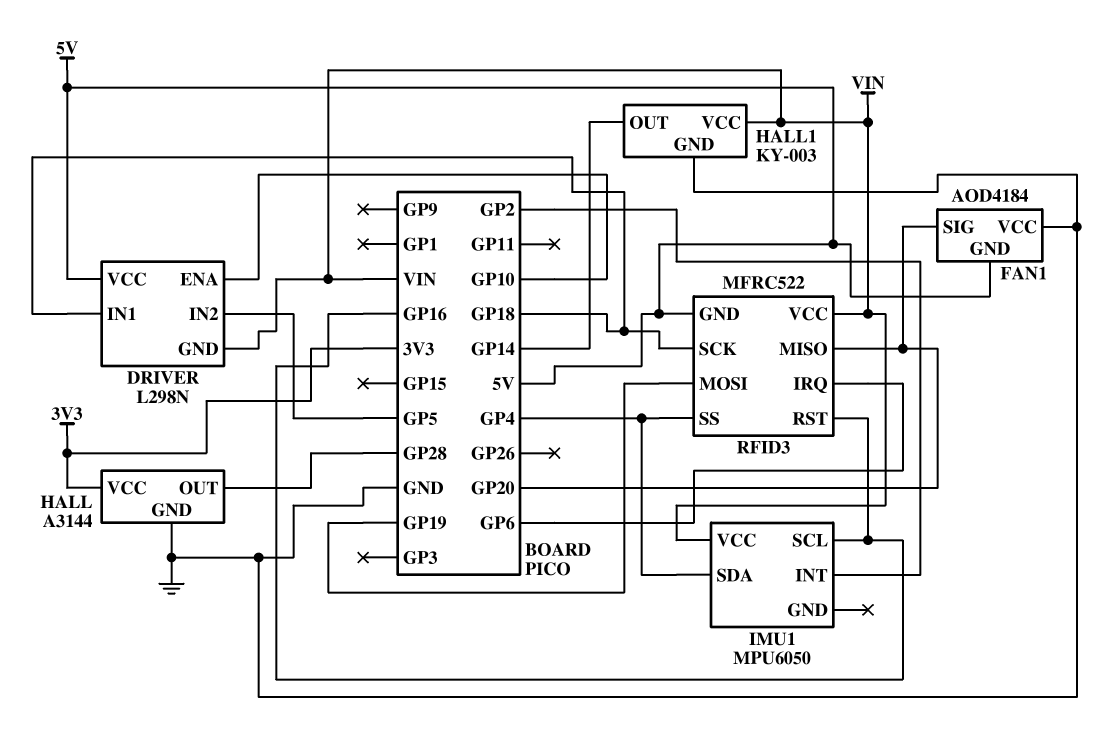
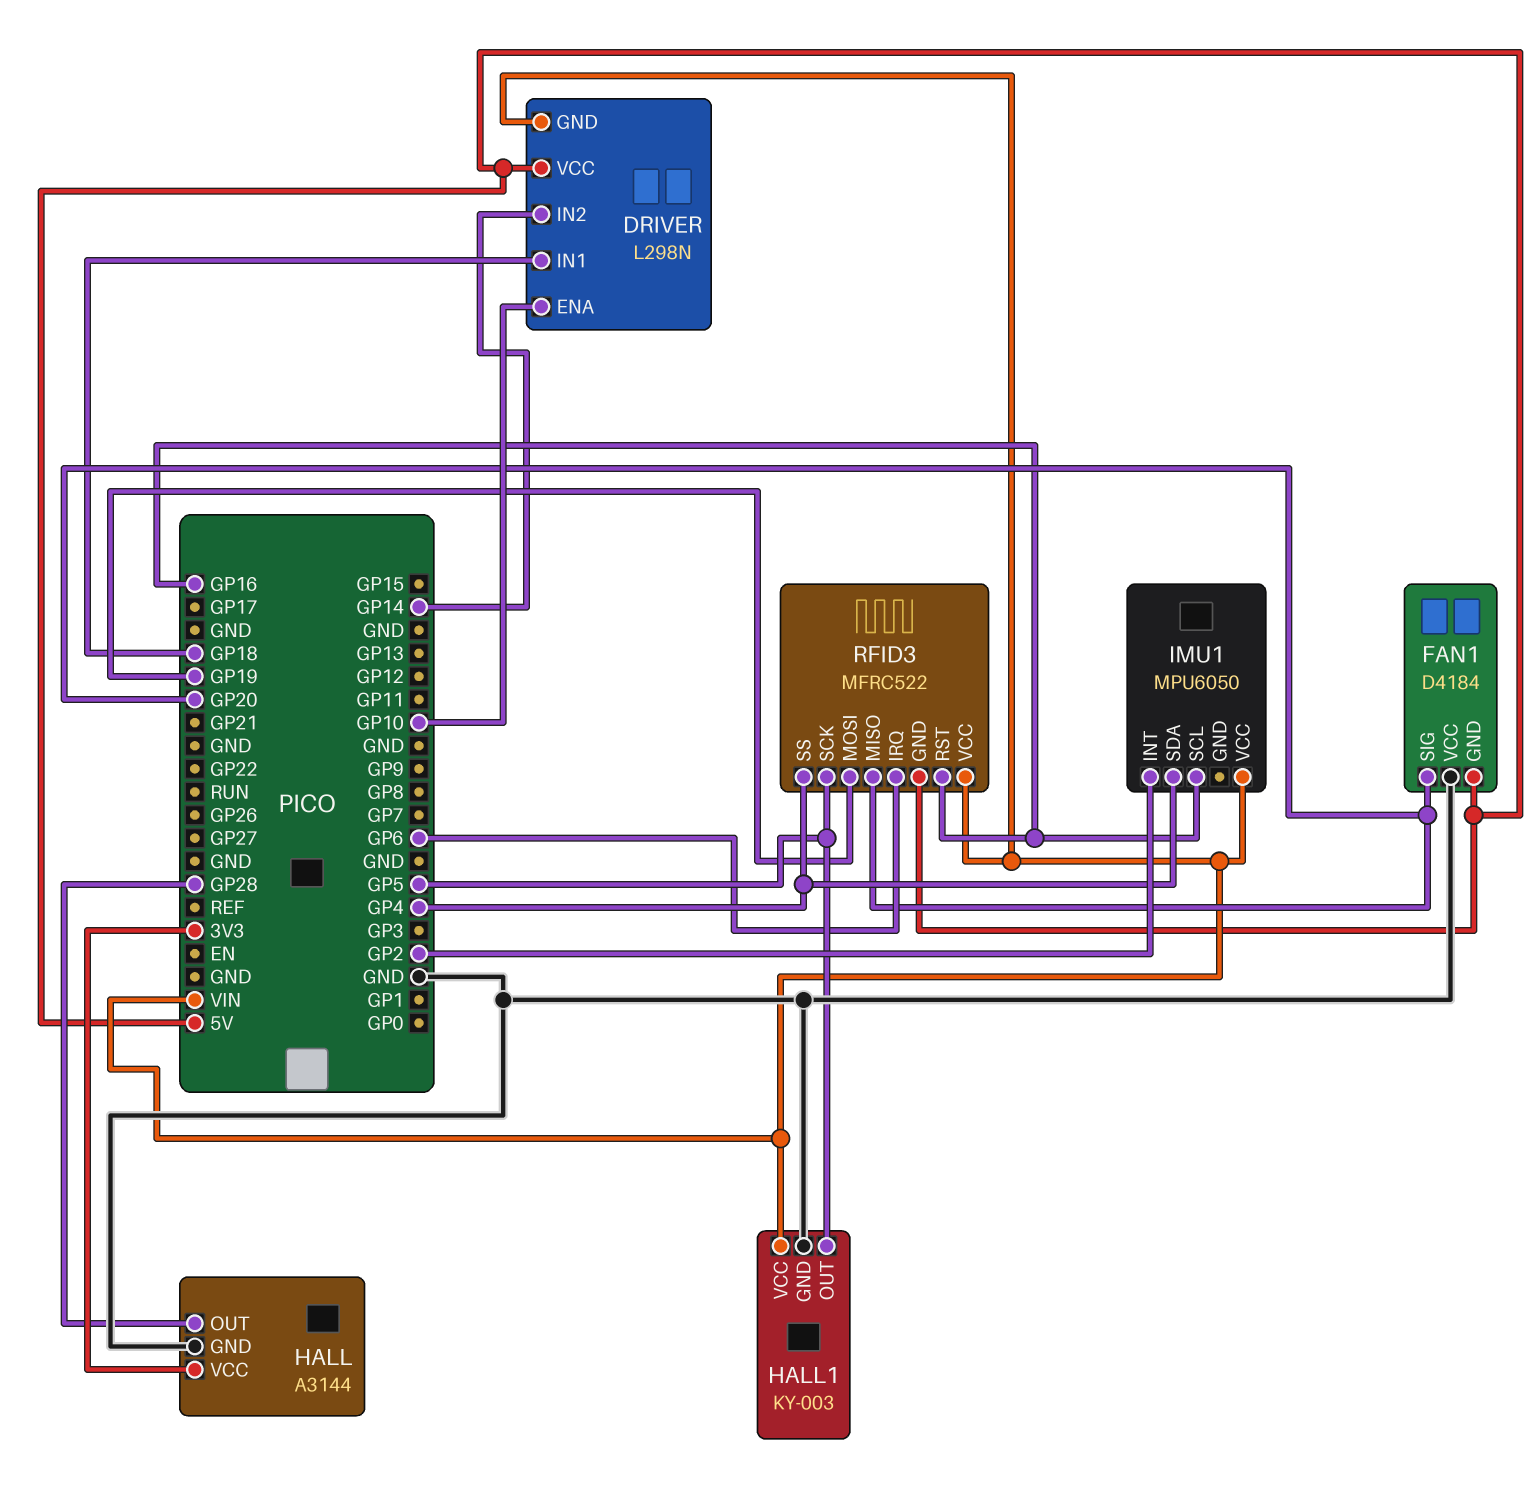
DRIVER pin IN2: GP5 -> GP14
FAN1: AOD4184 -> D4184
HALL1 pin OUT: GP14 -> GP5
RFID3 pin SCK: GP18 -> GP5

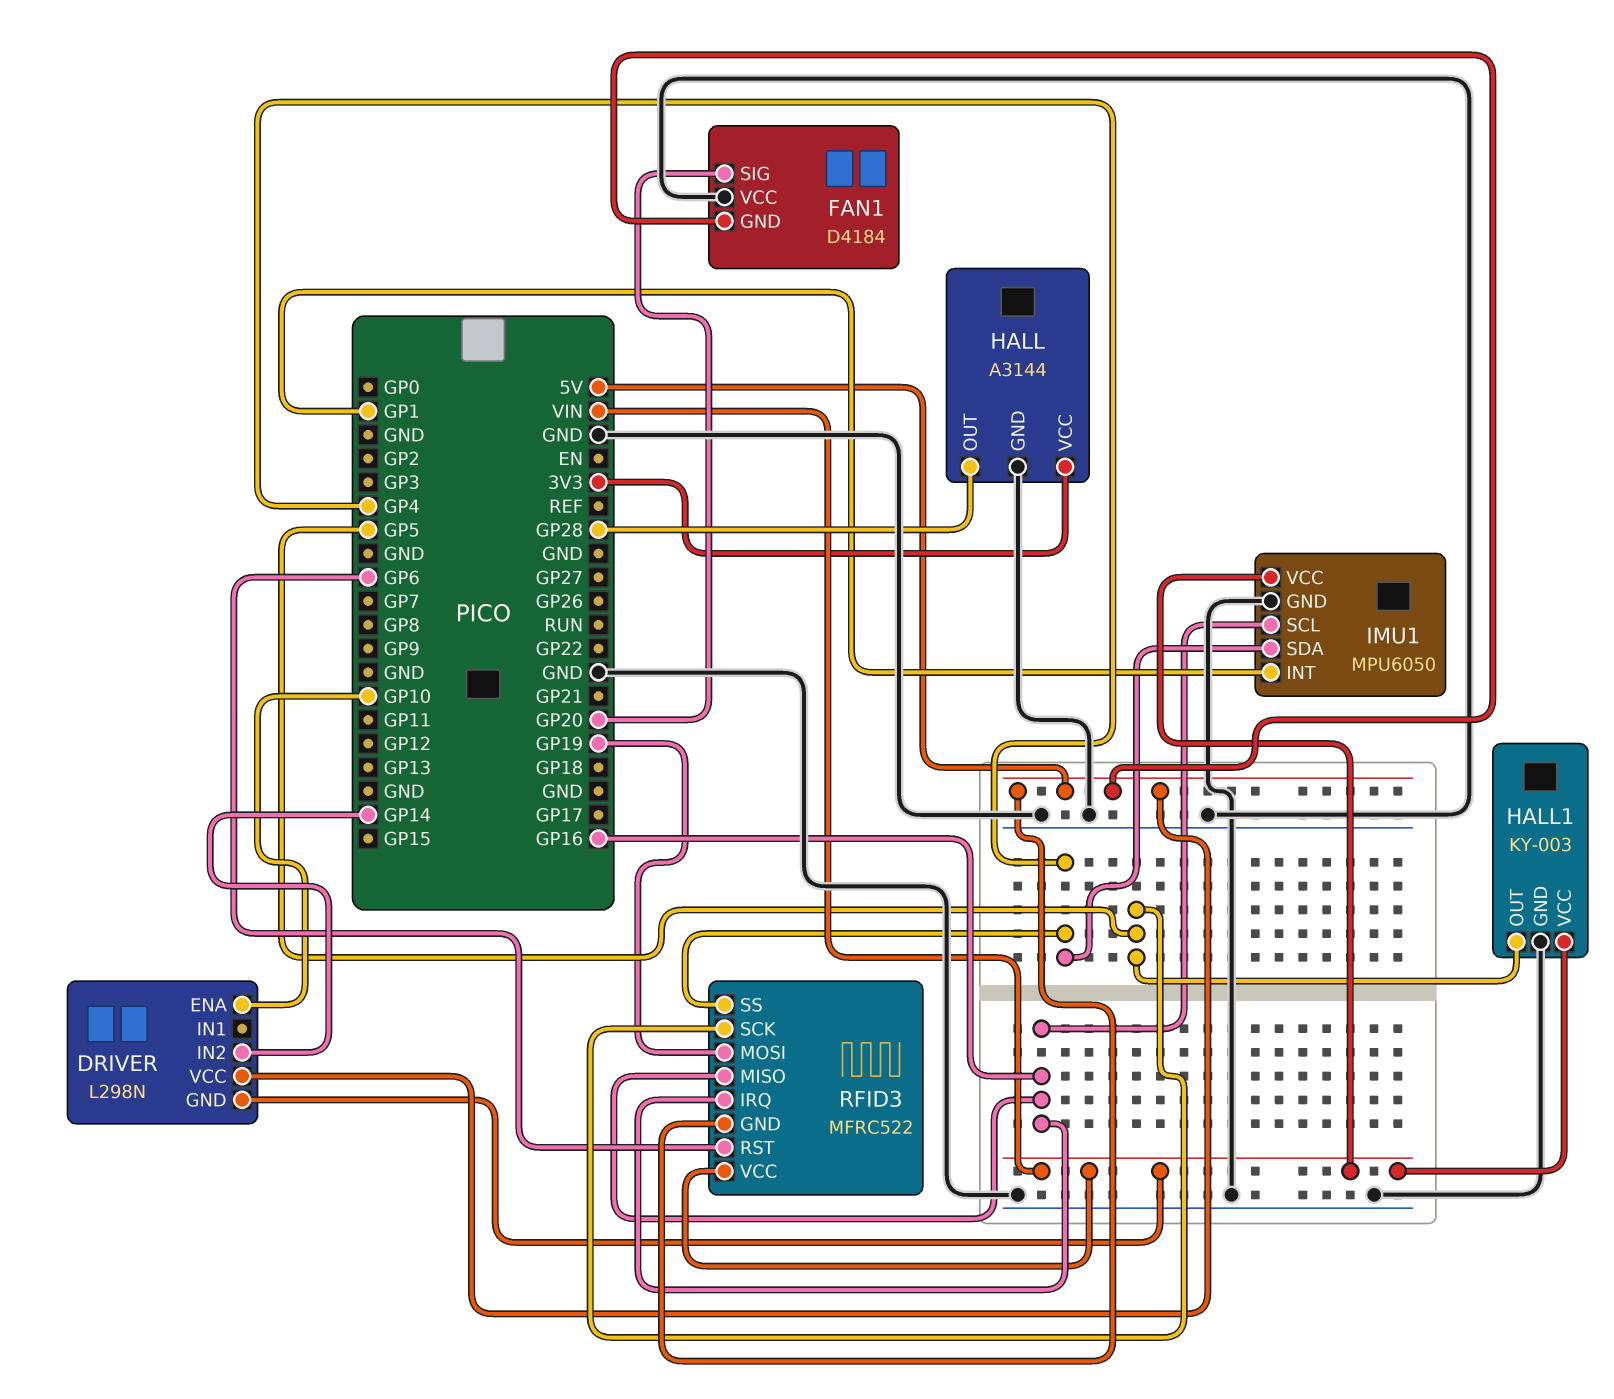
DRIVER pin IN1: GP18 -> none
IMU1 pin GND: none -> GND
IMU1 pin INT: GP2 -> GP1
RFID3 pin IRQ: GP6 -> GP16
RFID3 pin MISO: GP20 -> GP16
RFID3 pin RST: GP16 -> GP6

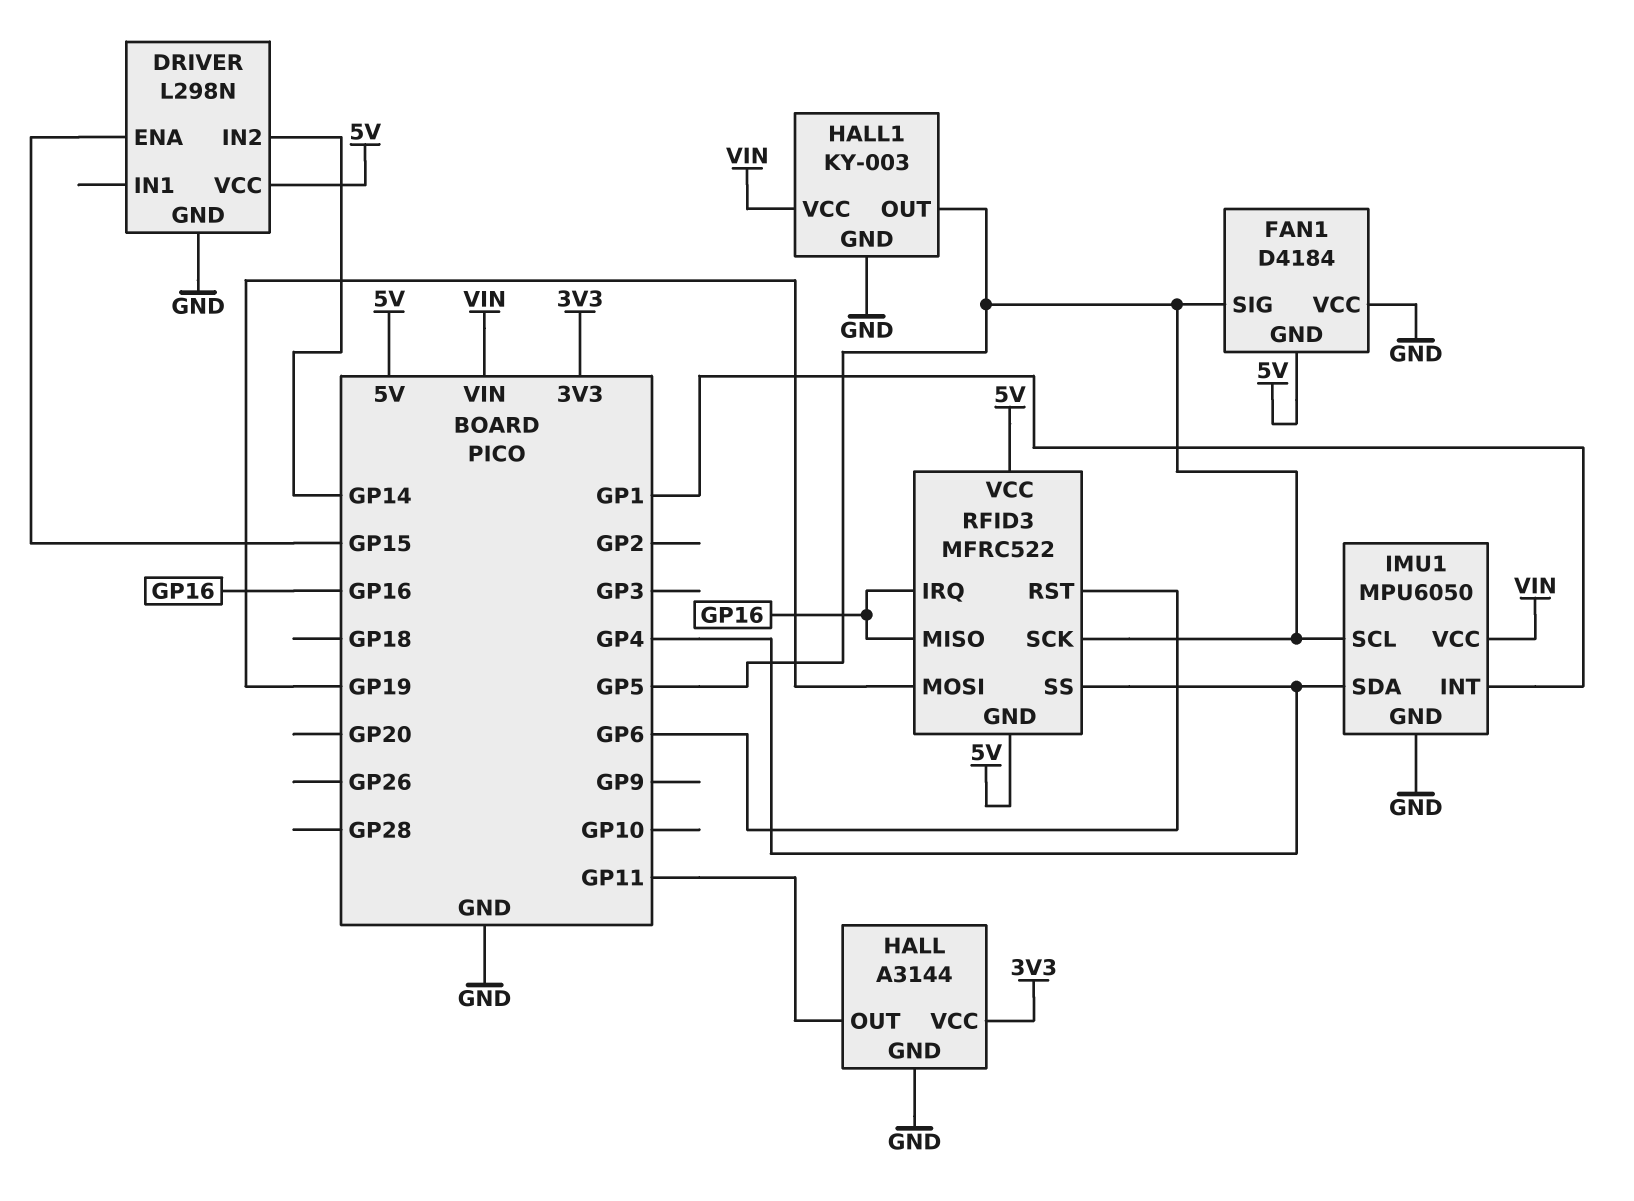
DRIVER pin ENA: GP10 -> GP15
DRIVER pin GND: VIN -> GND
FAN1 pin SIG: GP20 -> GP5
HALL pin OUT: GP28 -> GP11
IMU1 pin SCL: GP16 -> GP5
RFID3 pin VCC: VIN -> 5V

